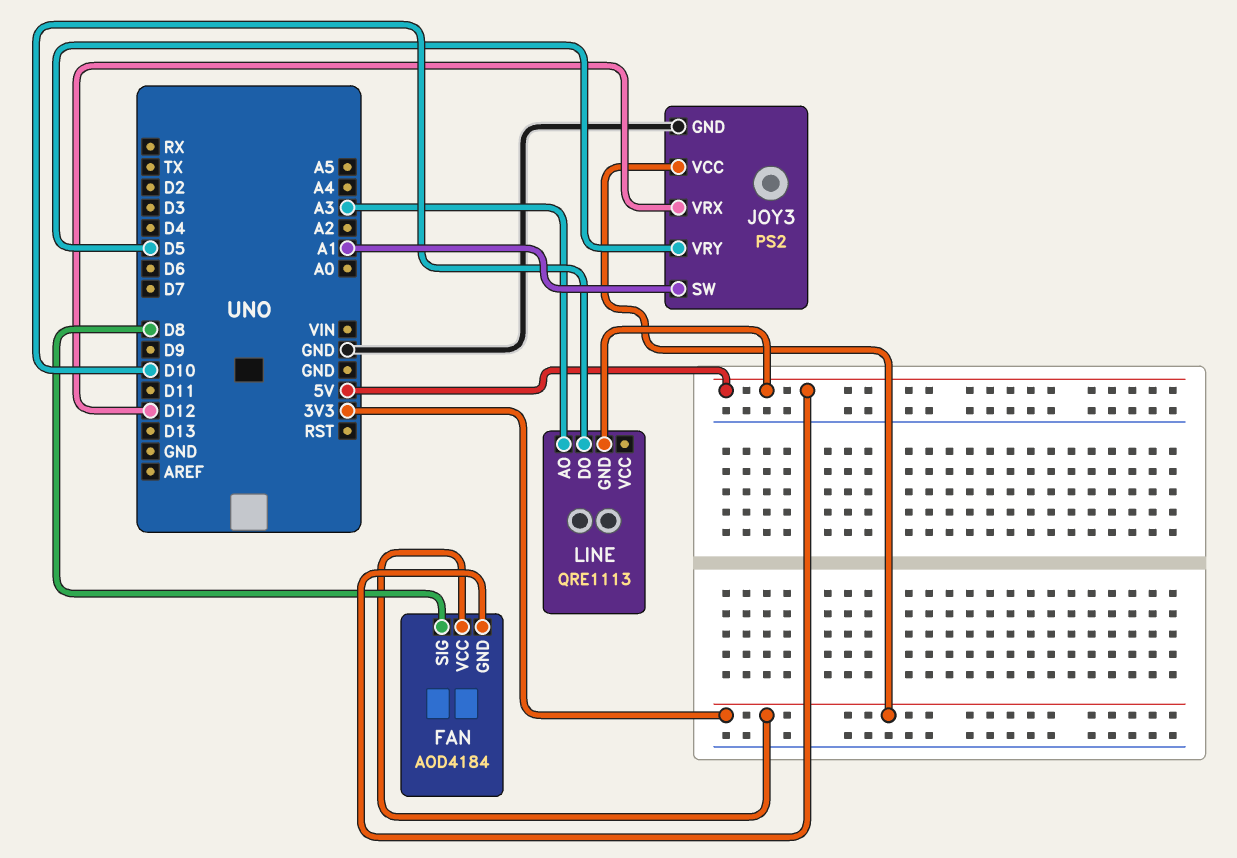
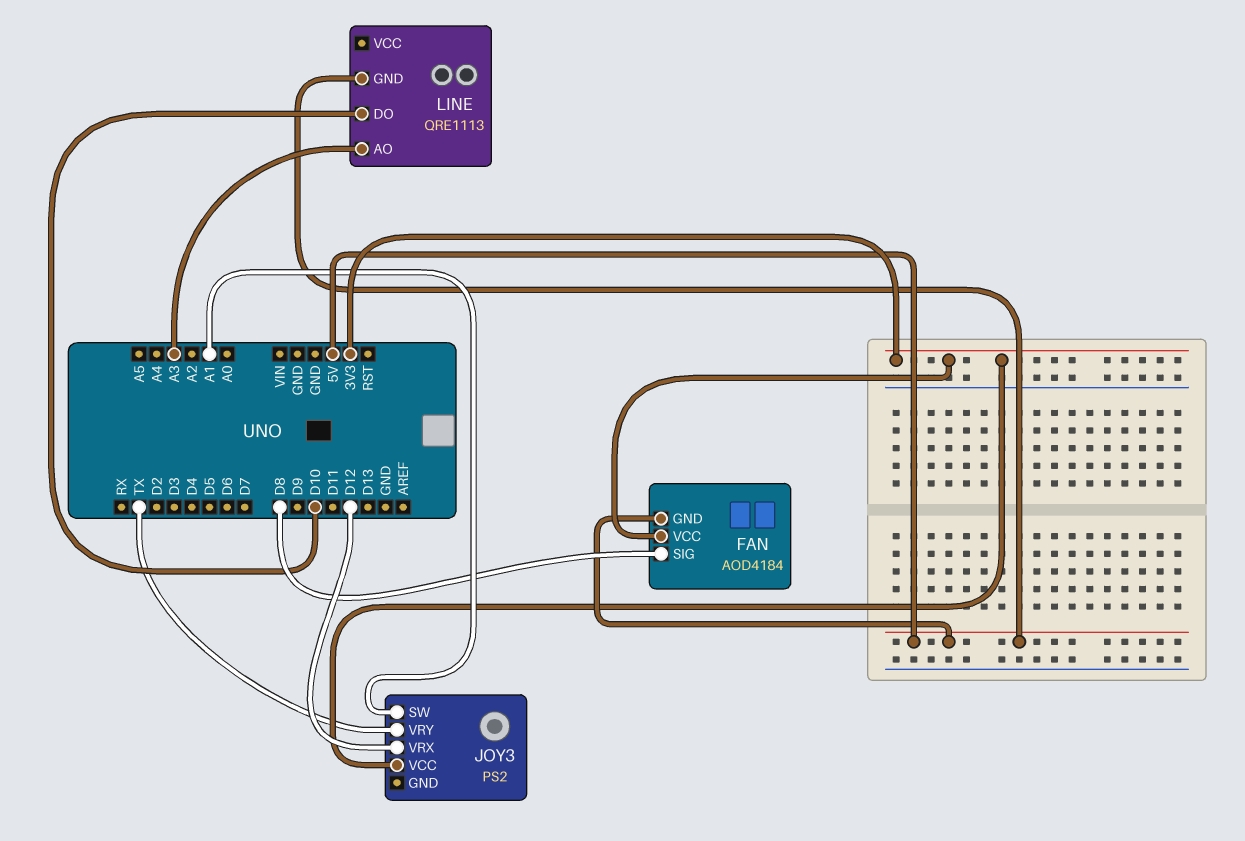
JOY3 pin GND: GND -> none
JOY3 pin VRY: D5 -> TX

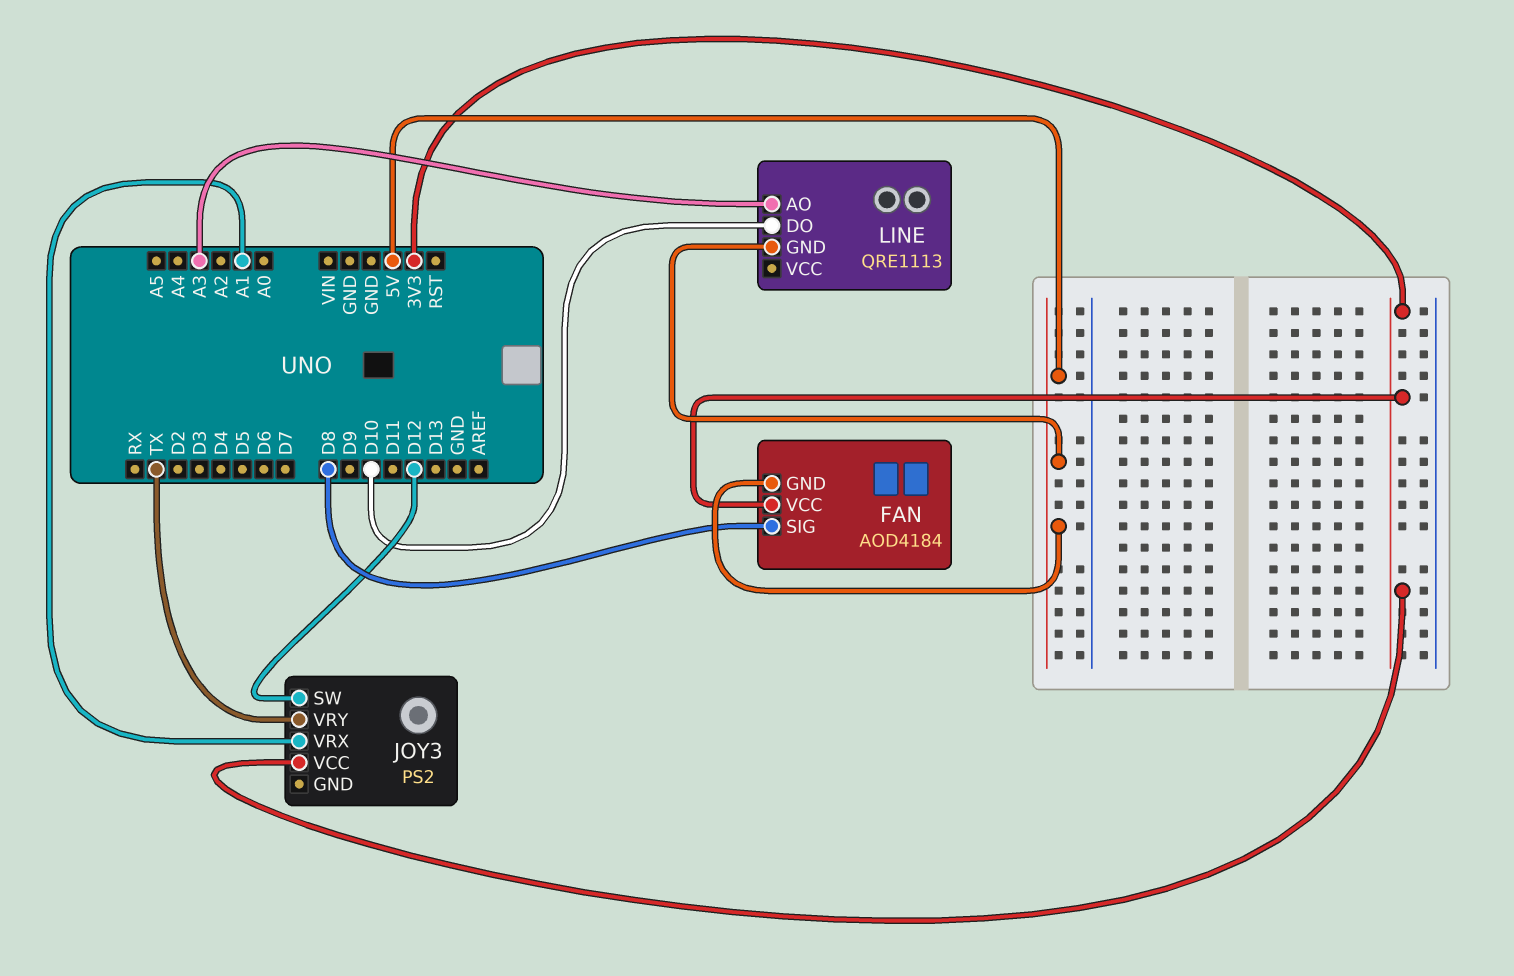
JOY3 pin SW: A1 -> D12
JOY3 pin VRX: D12 -> A1

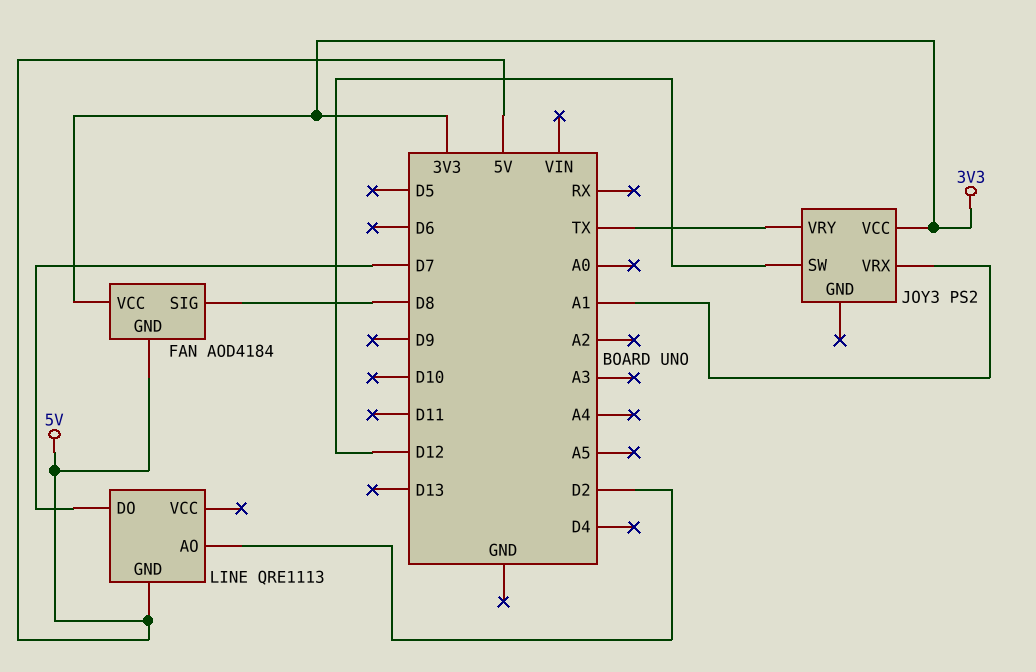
LINE pin AO: A3 -> D2
LINE pin DO: D10 -> D7

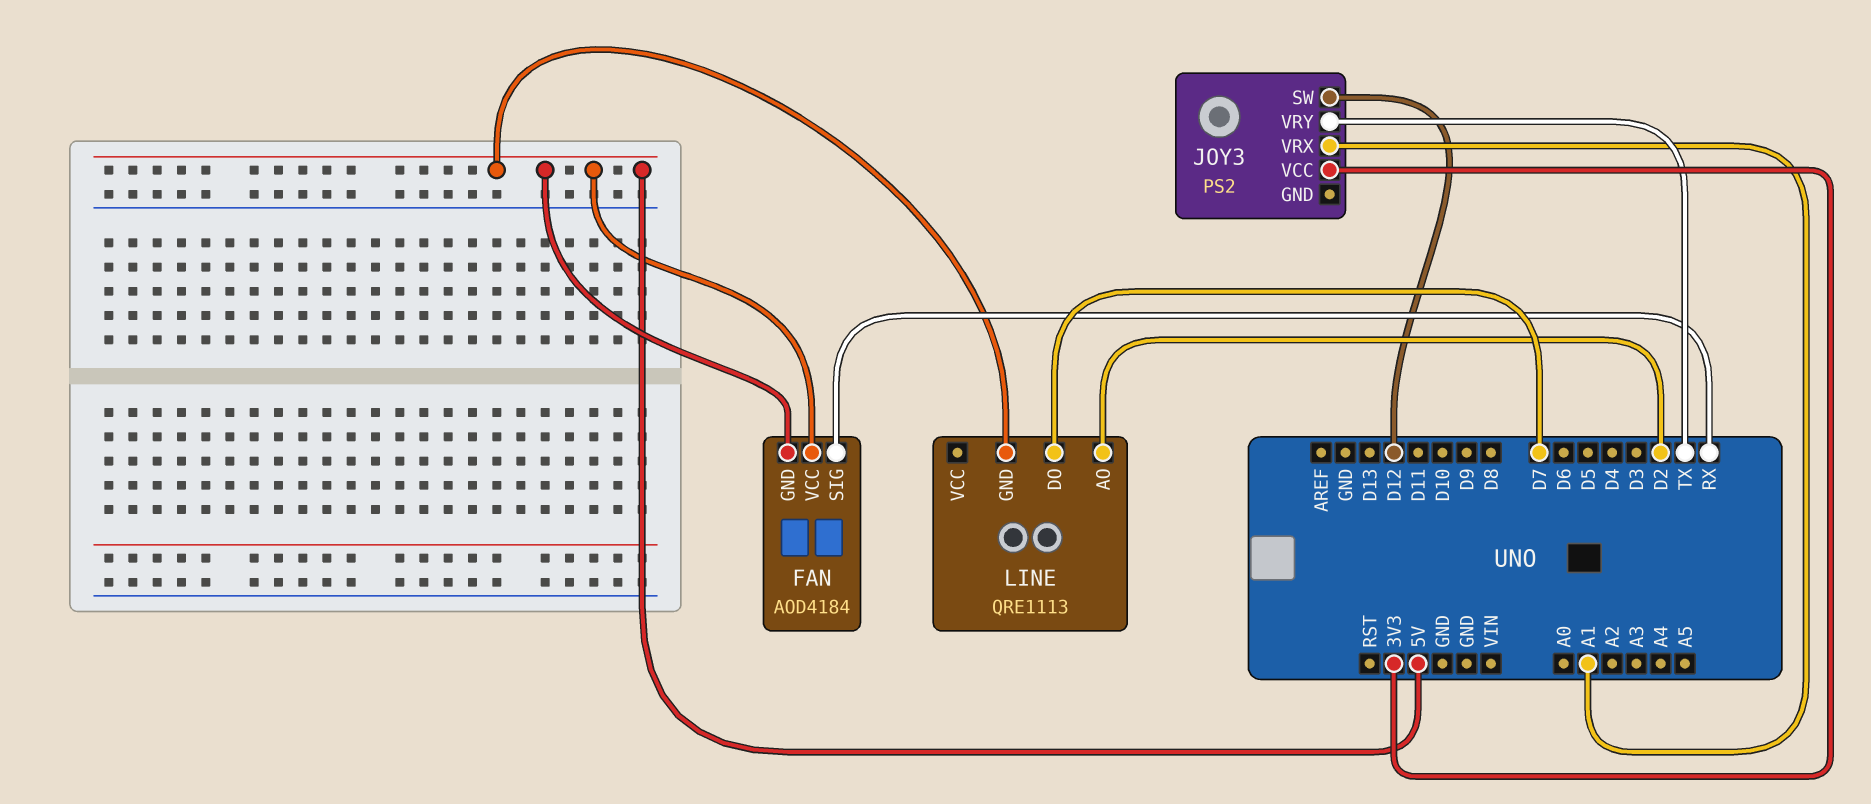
FAN pin SIG: D8 -> RX
FAN pin VCC: 3V3 -> 5V

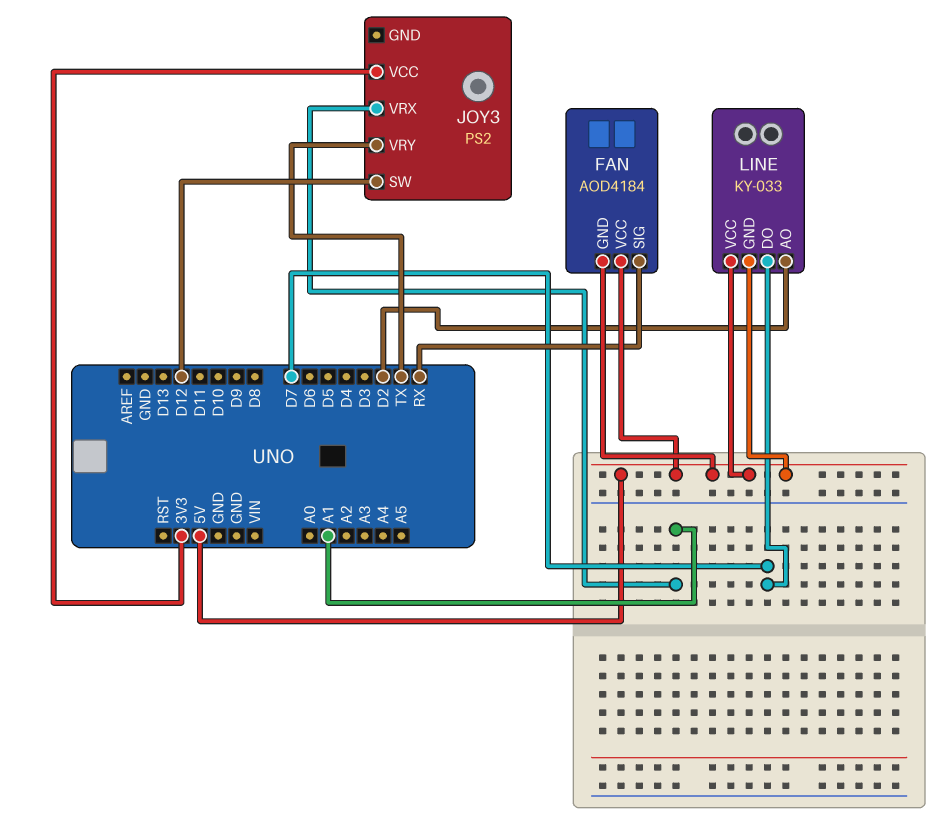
LINE: QRE1113 -> KY-033
LINE pin VCC: none -> 5V

